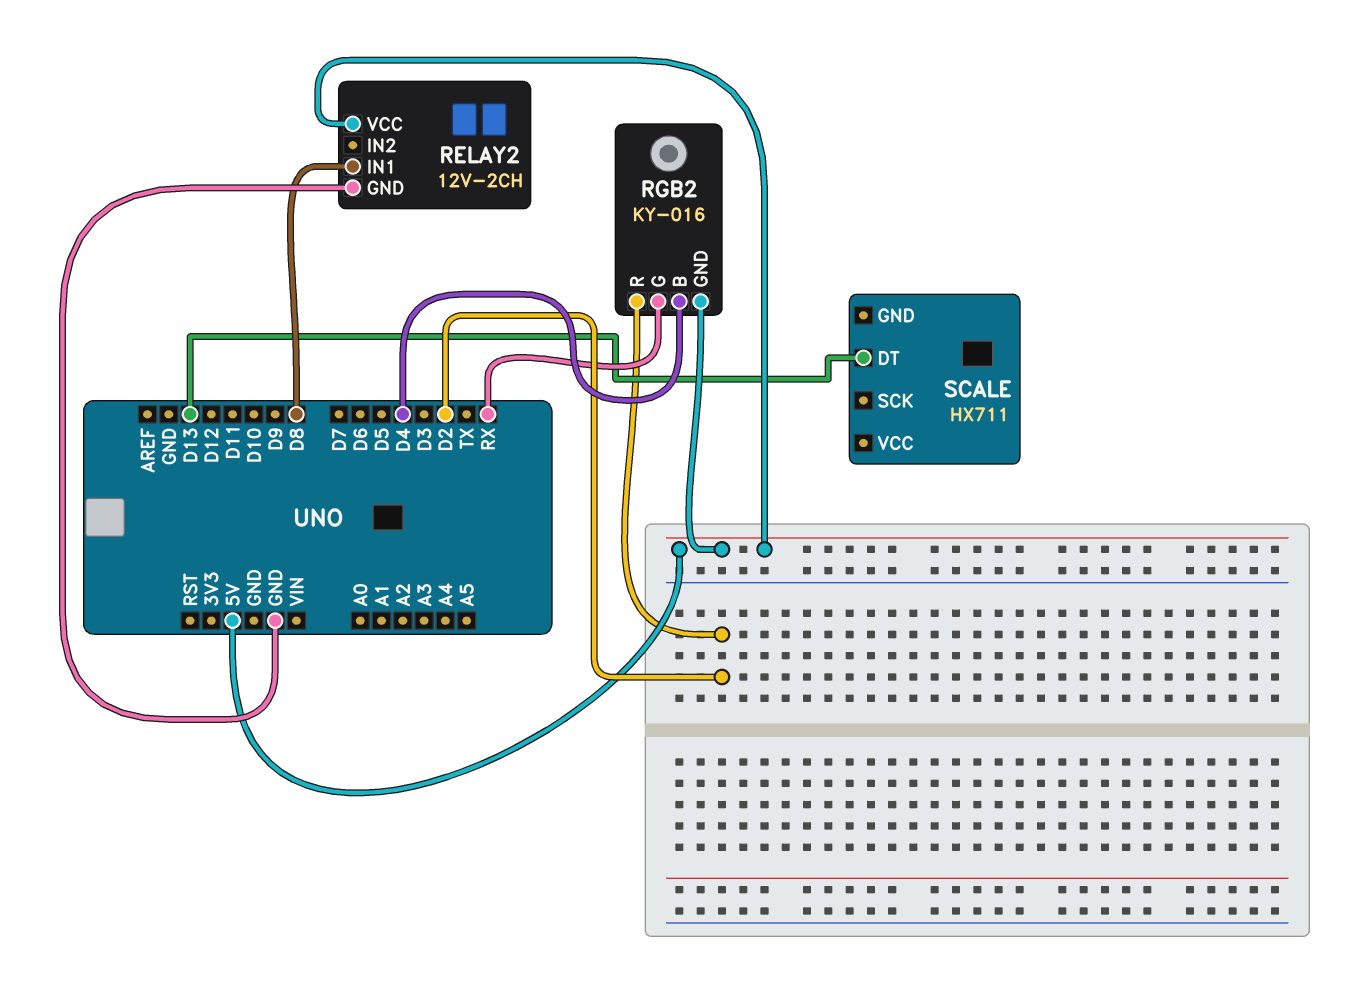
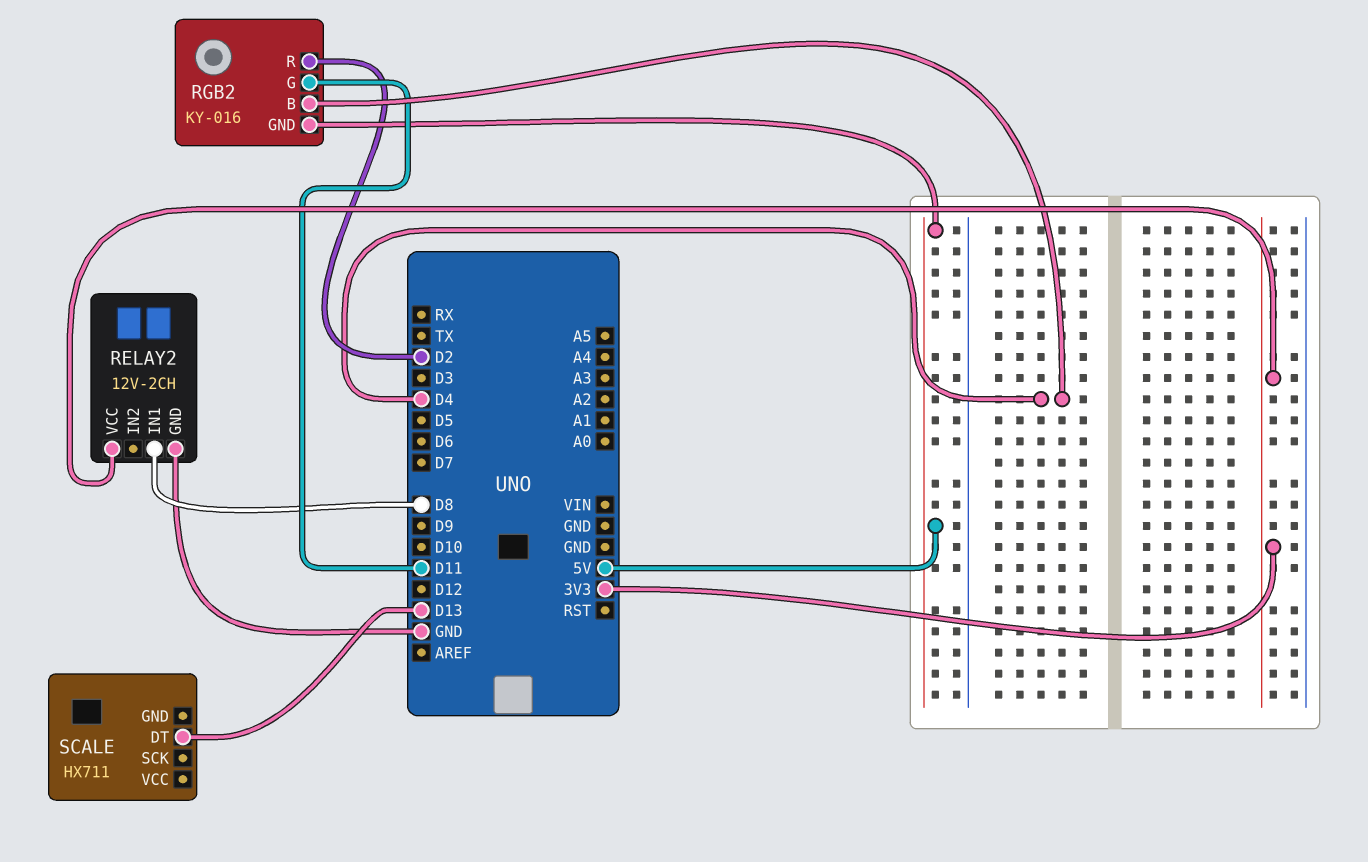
RELAY2 pin VCC: 5V -> 3V3
RGB2 pin G: RX -> D11

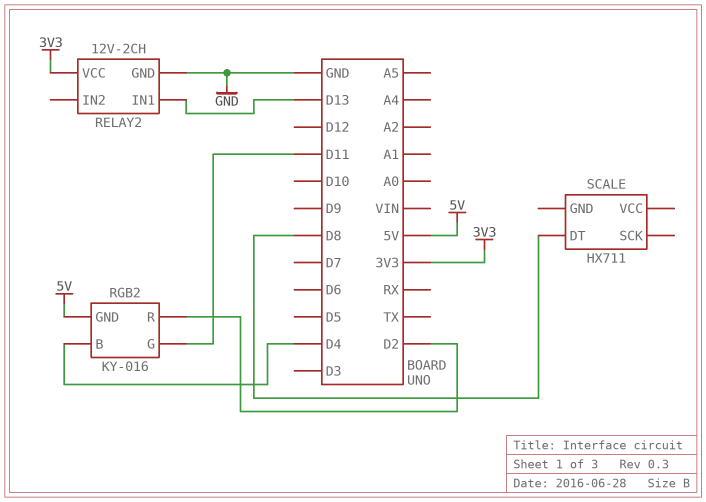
RELAY2 pin IN1: D8 -> D13
SCALE pin DT: D13 -> D8

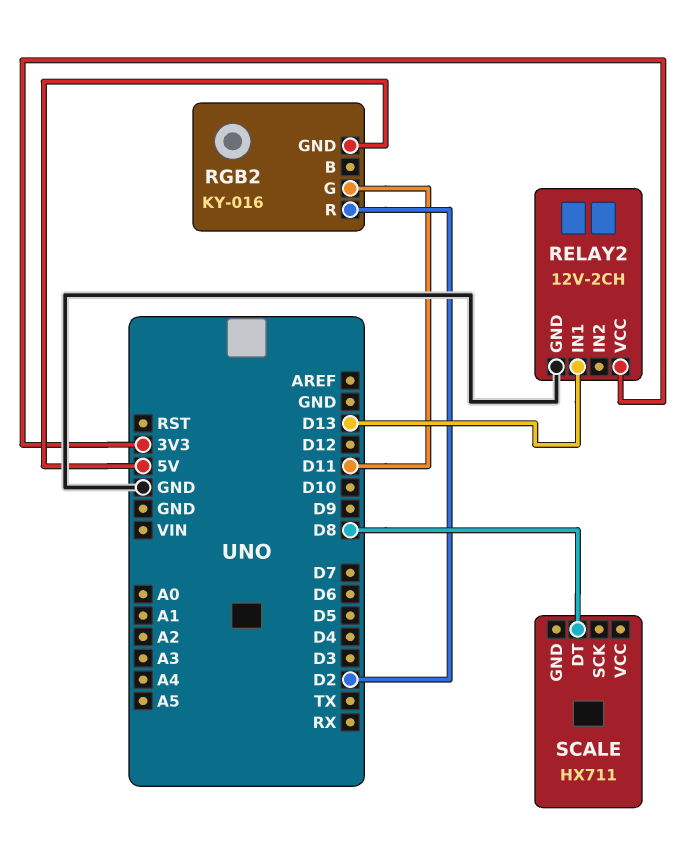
RGB2 pin B: D4 -> none

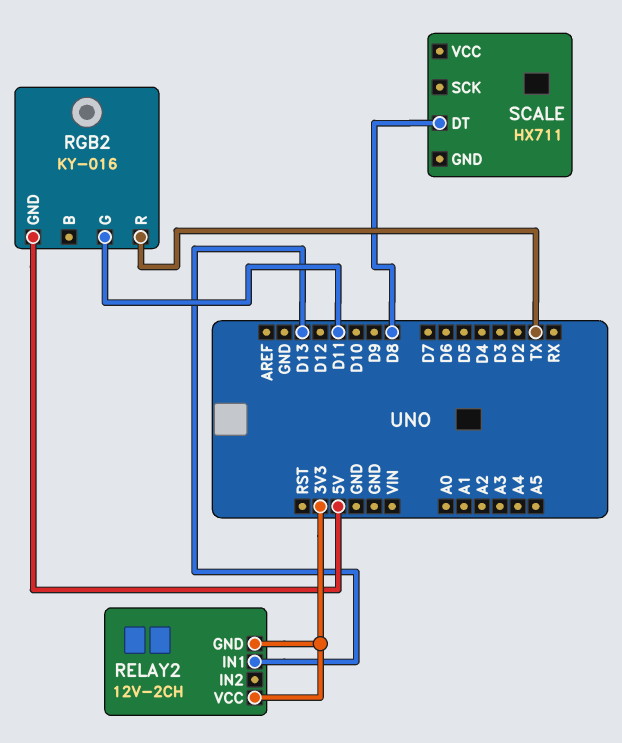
RELAY2 pin GND: GND -> 3V3
RGB2 pin R: D2 -> TX

